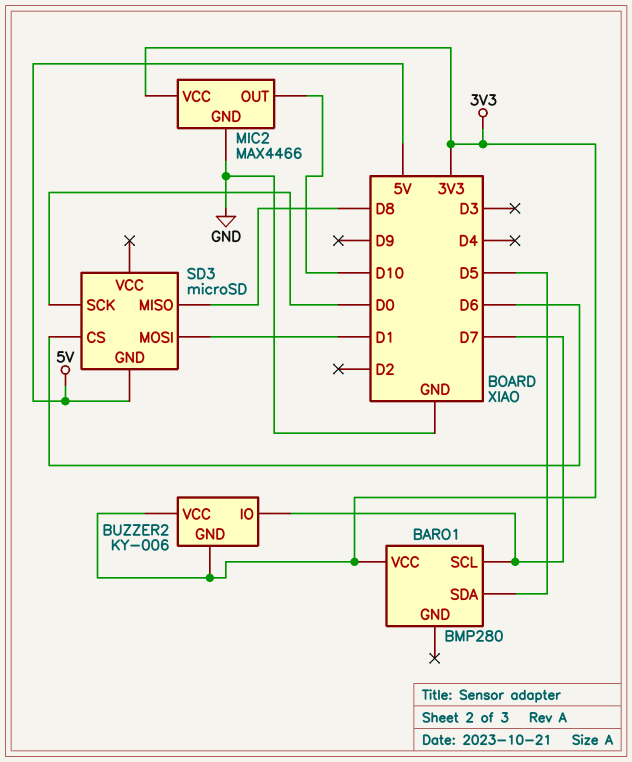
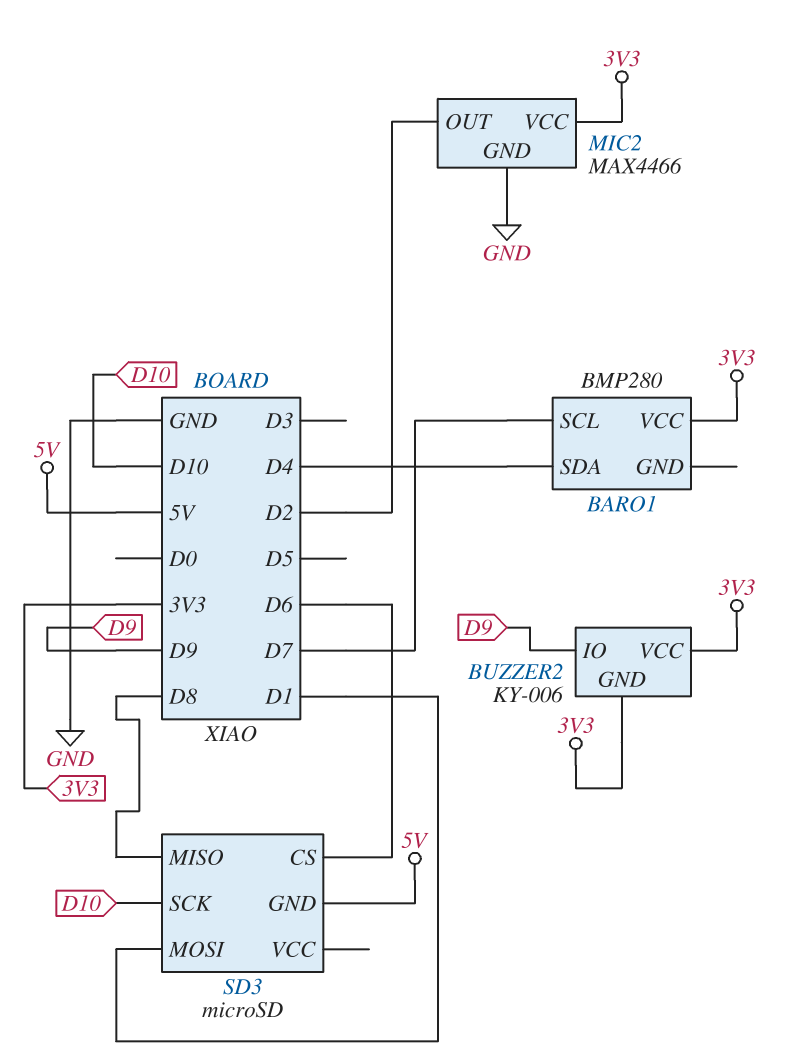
BARO1 pin SDA: D5 -> D4
BUZZER2 pin IO: D7 -> D9
MIC2 pin OUT: D10 -> D2
SD3 pin SCK: D0 -> D10

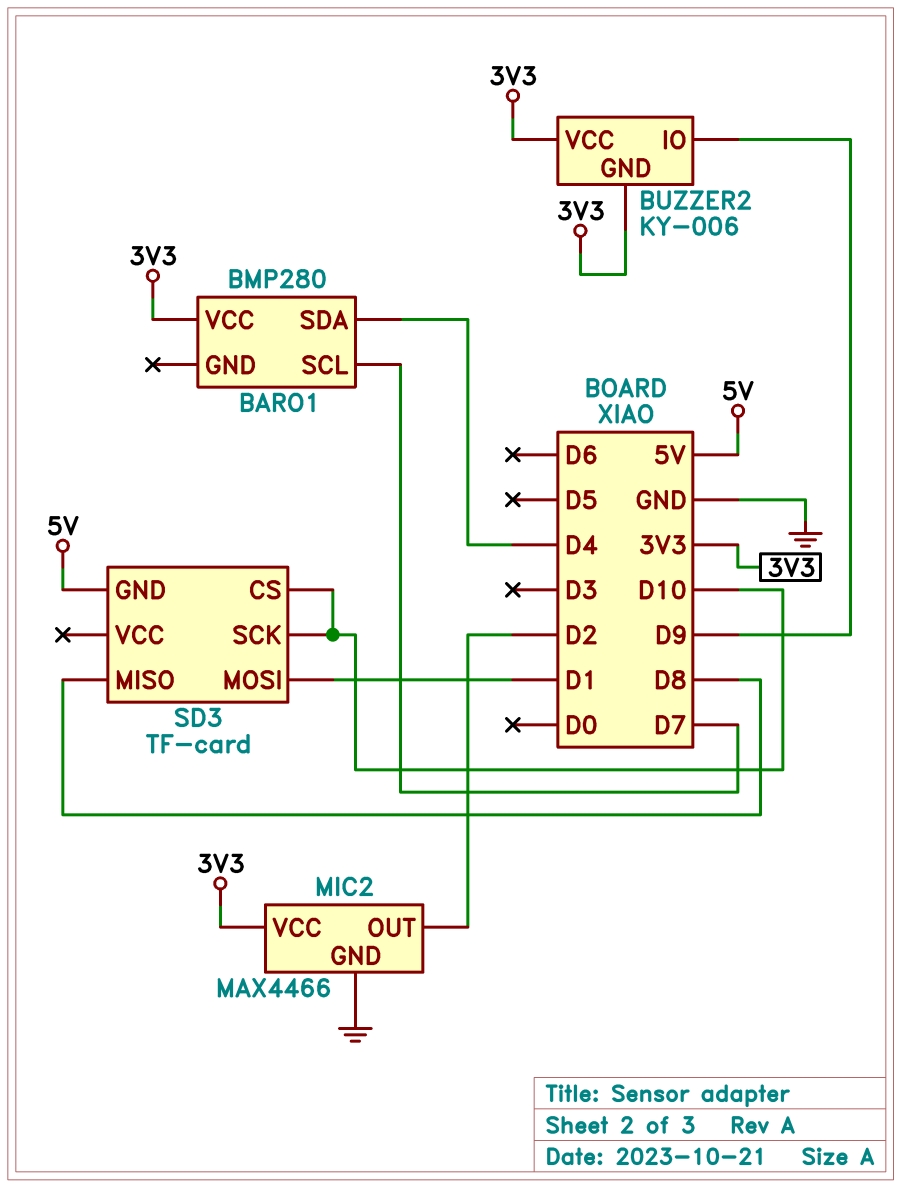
SD3: microSD -> TF-card
SD3 pin CS: D6 -> D10

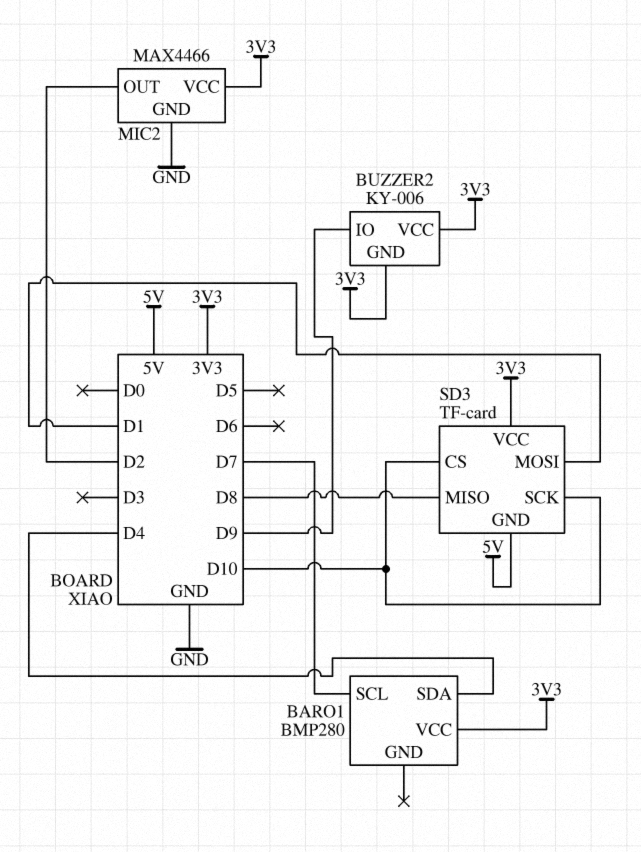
SD3 pin VCC: none -> 3V3

